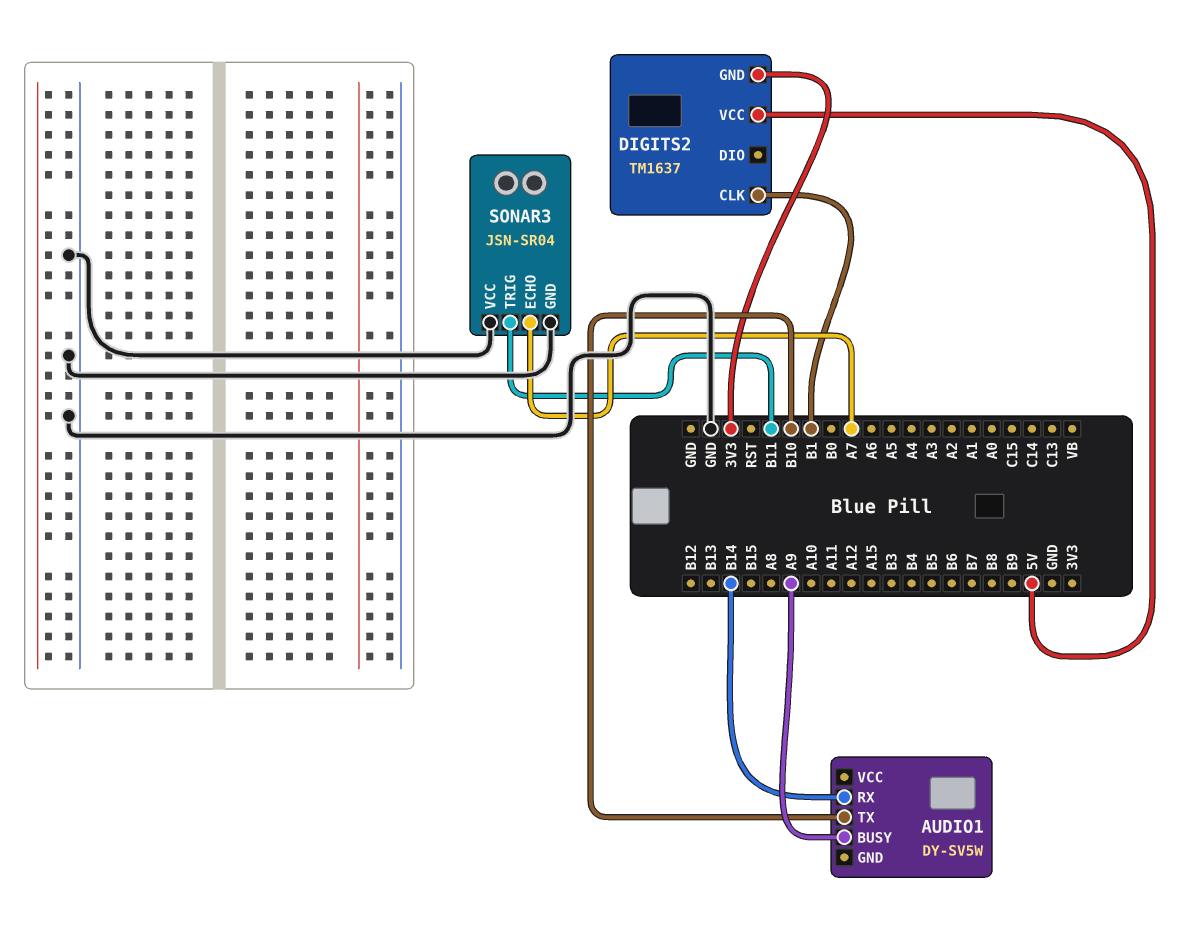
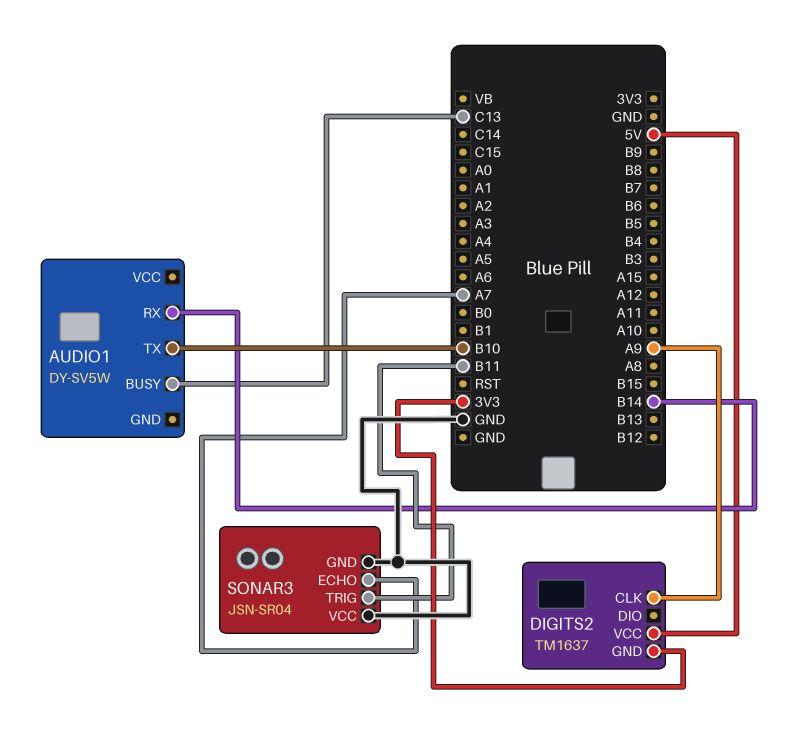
AUDIO1 pin BUSY: A9 -> C13
DIGITS2 pin CLK: B1 -> A9

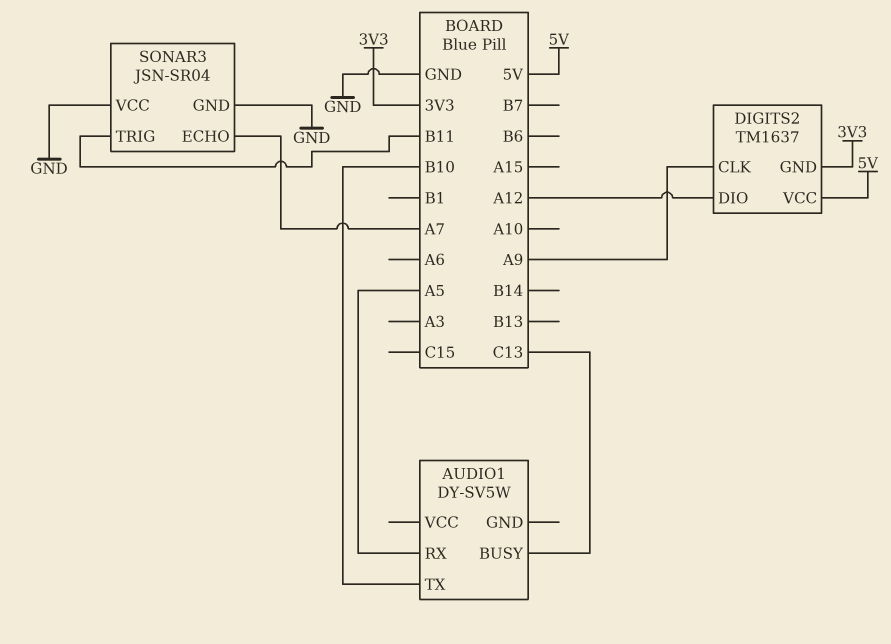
AUDIO1 pin RX: B14 -> A5
DIGITS2 pin DIO: none -> A12

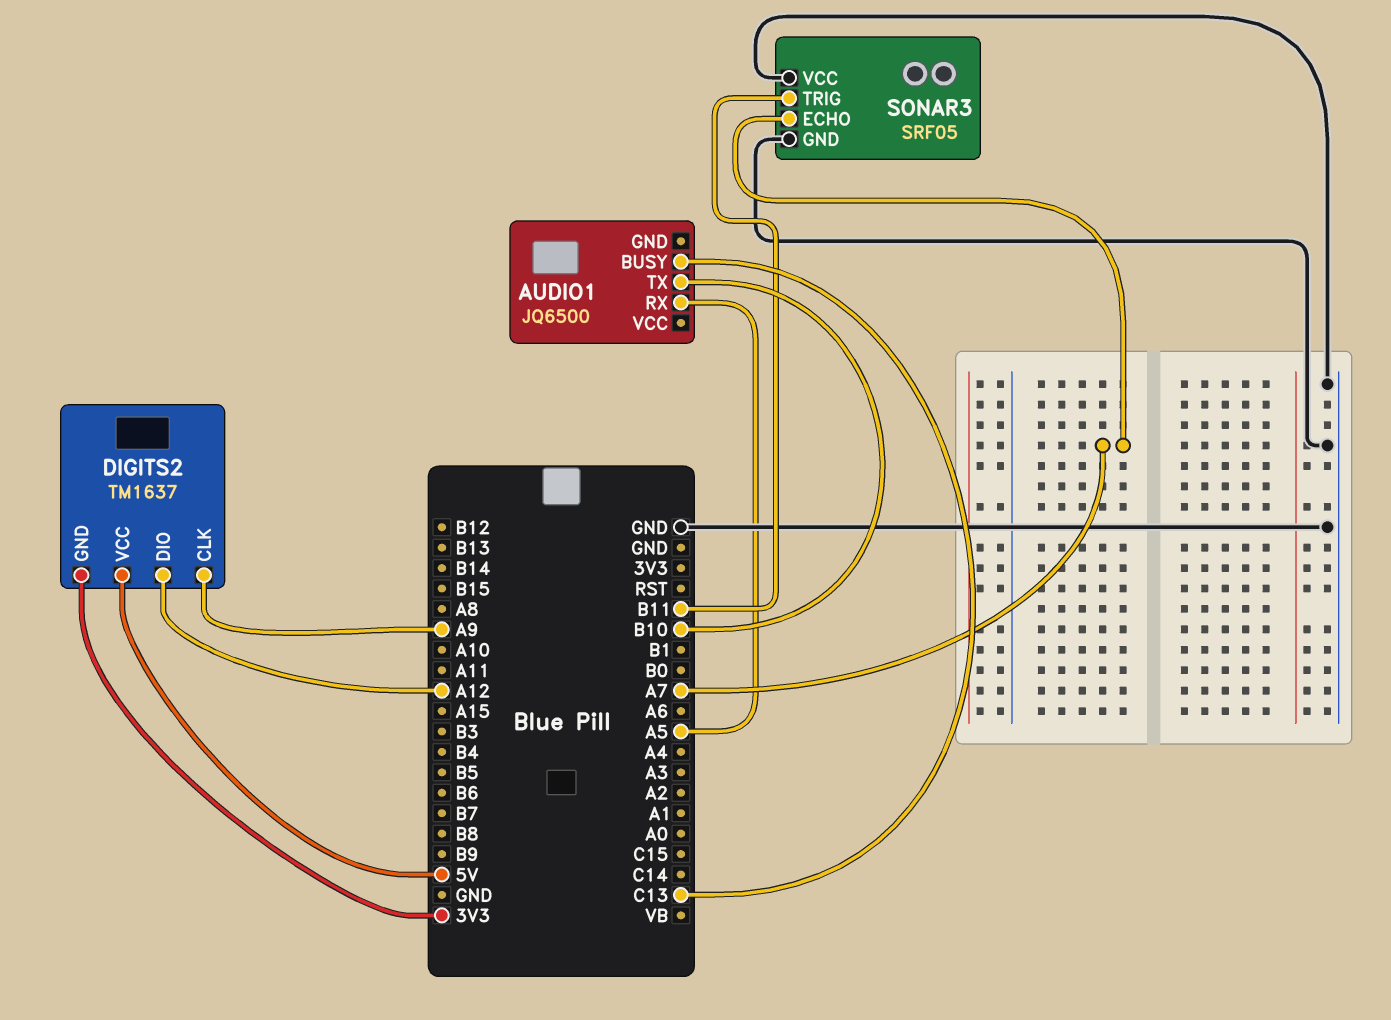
AUDIO1: DY-SV5W -> JQ6500
SONAR3: JSN-SR04 -> SRF05

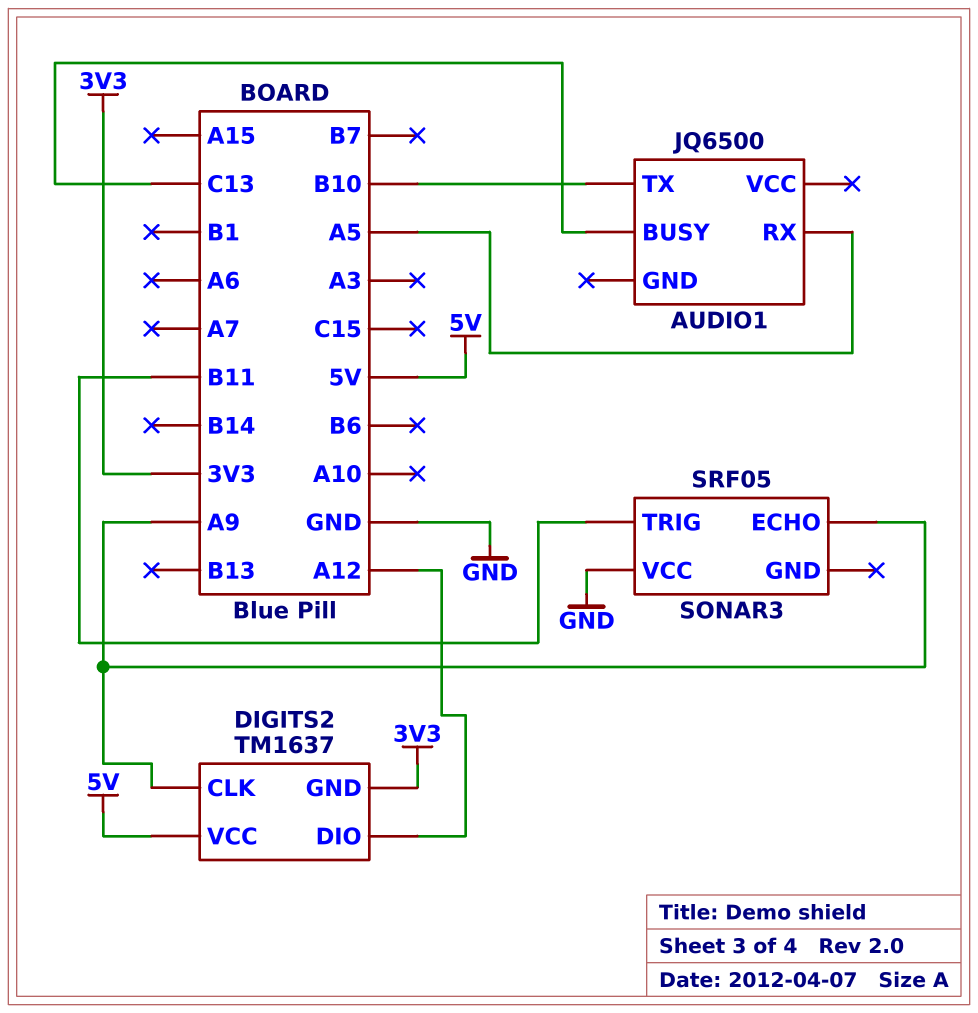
SONAR3 pin ECHO: A7 -> A9
SONAR3 pin GND: GND -> none

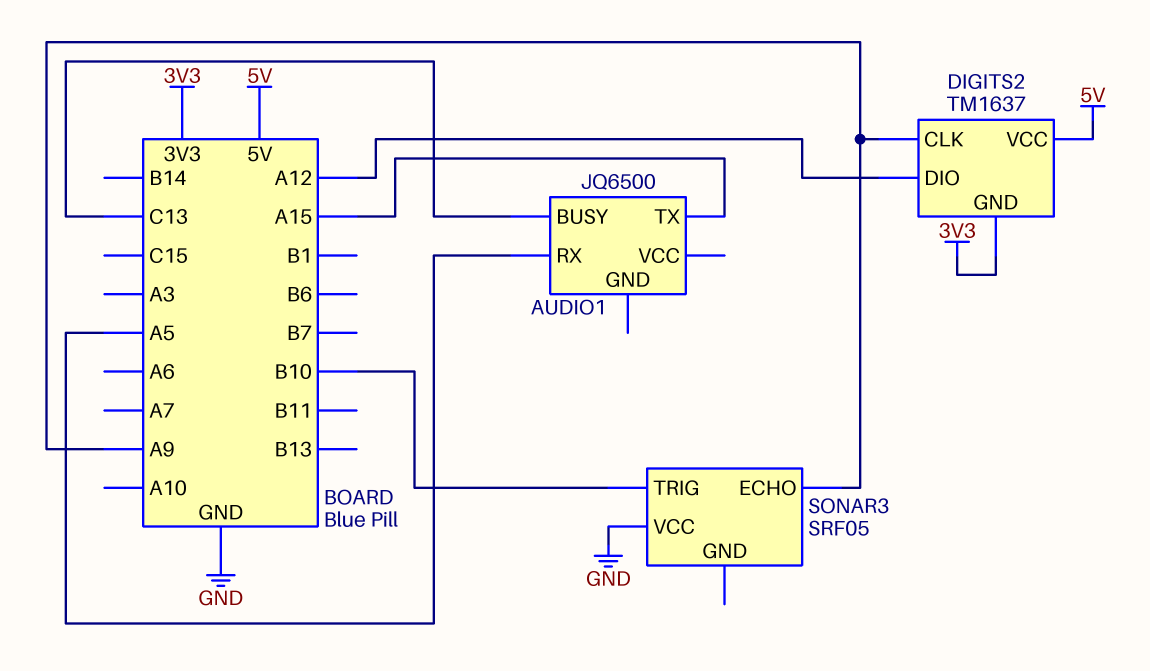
AUDIO1 pin TX: B10 -> A15
SONAR3 pin TRIG: B11 -> B10

